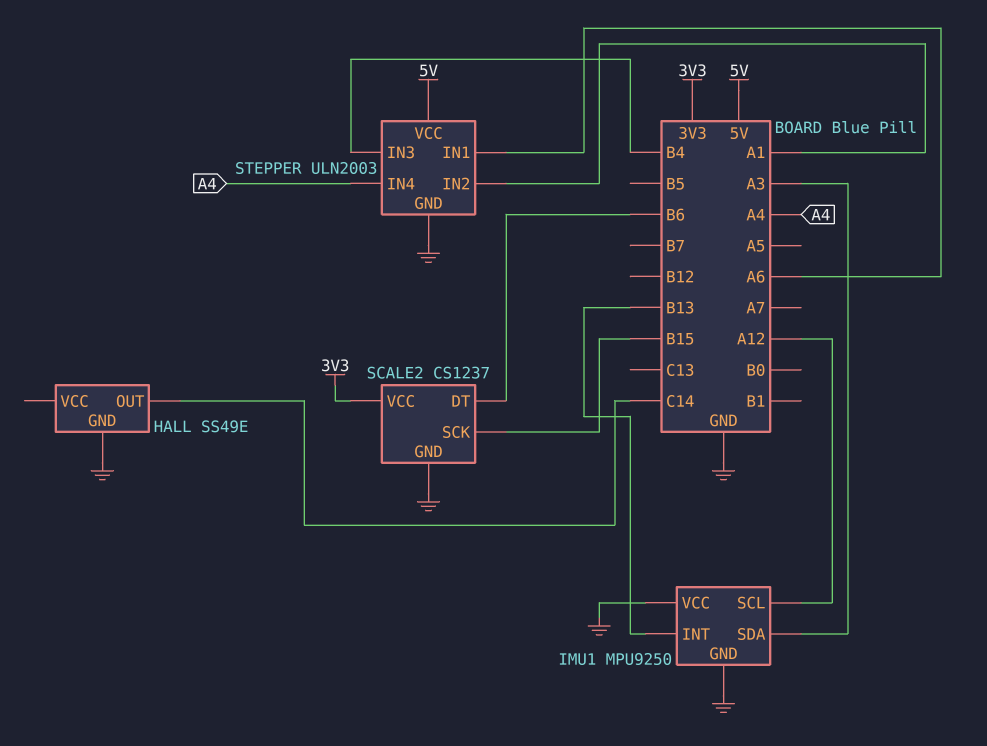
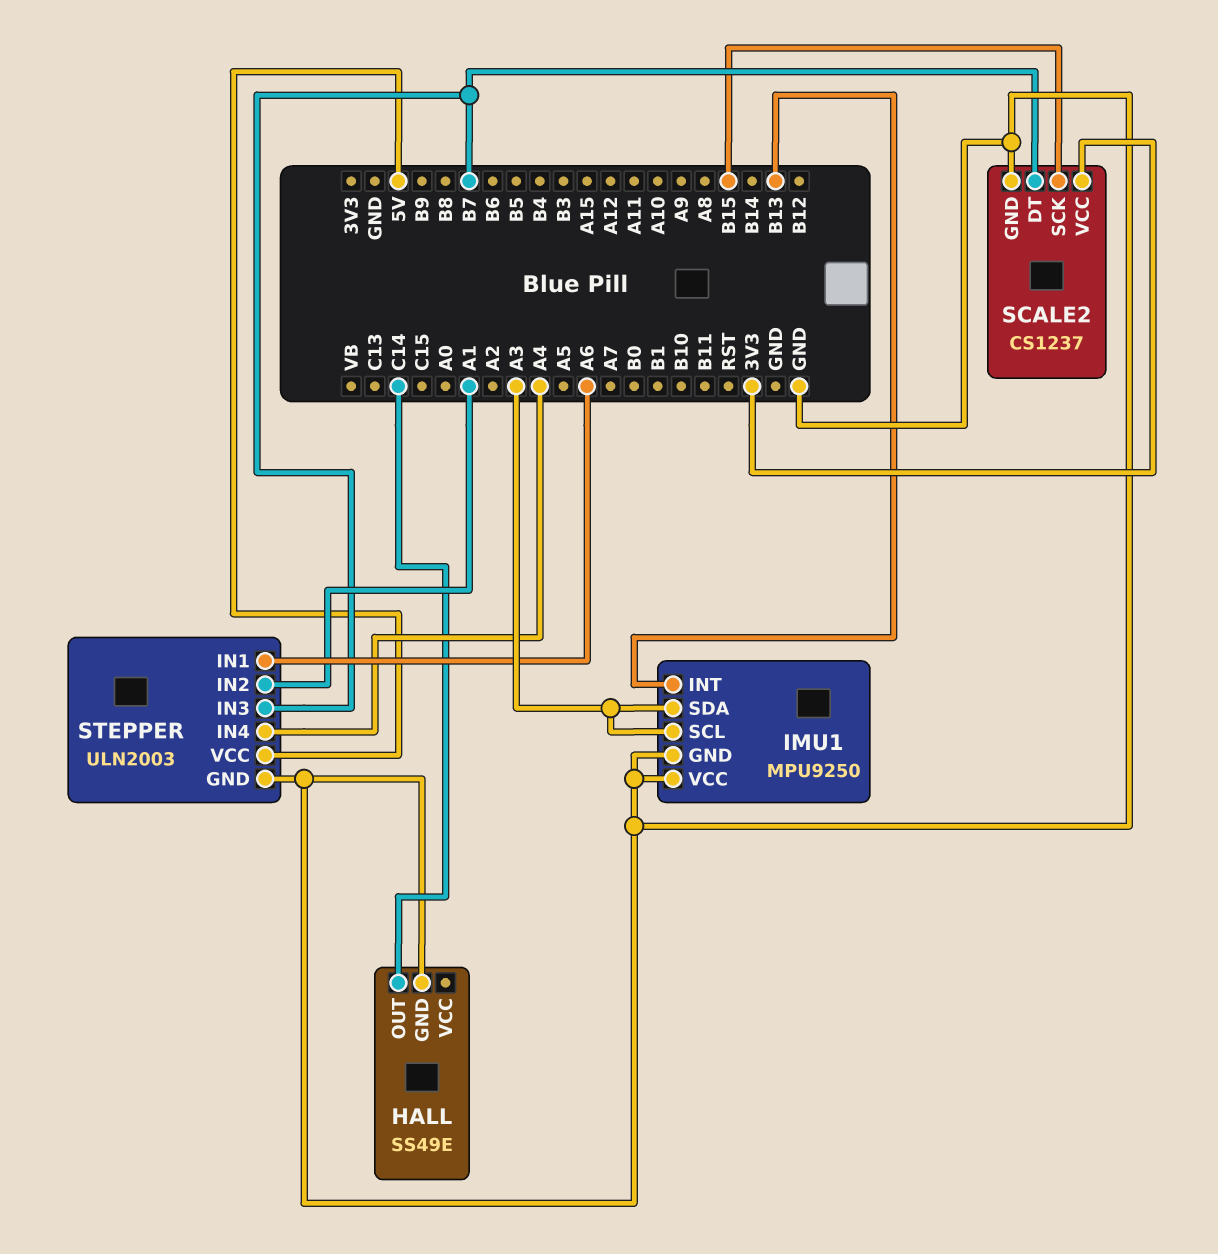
IMU1 pin SCL: A12 -> A3
SCALE2 pin DT: B6 -> B7
STEPPER pin IN3: B4 -> B7

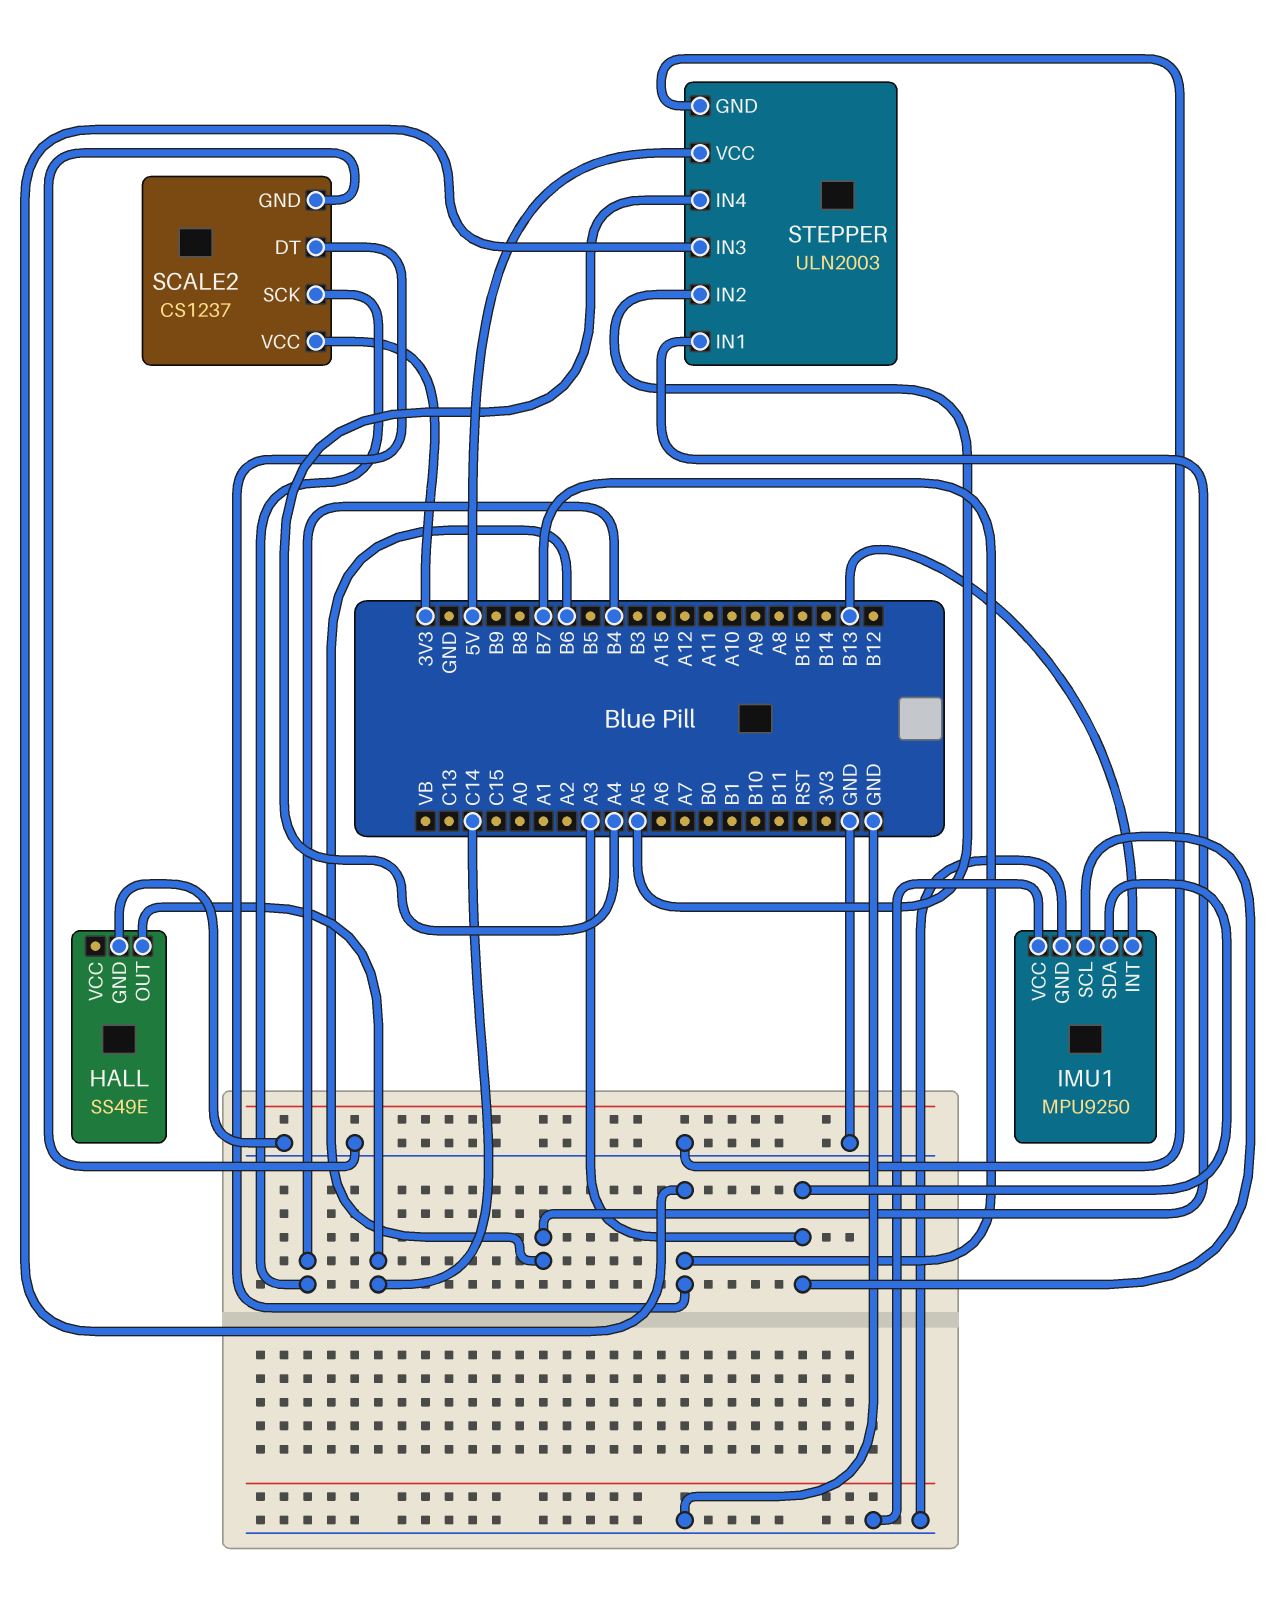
SCALE2 pin SCK: B15 -> B4
STEPPER pin IN1: A6 -> B6
STEPPER pin IN2: A1 -> A5

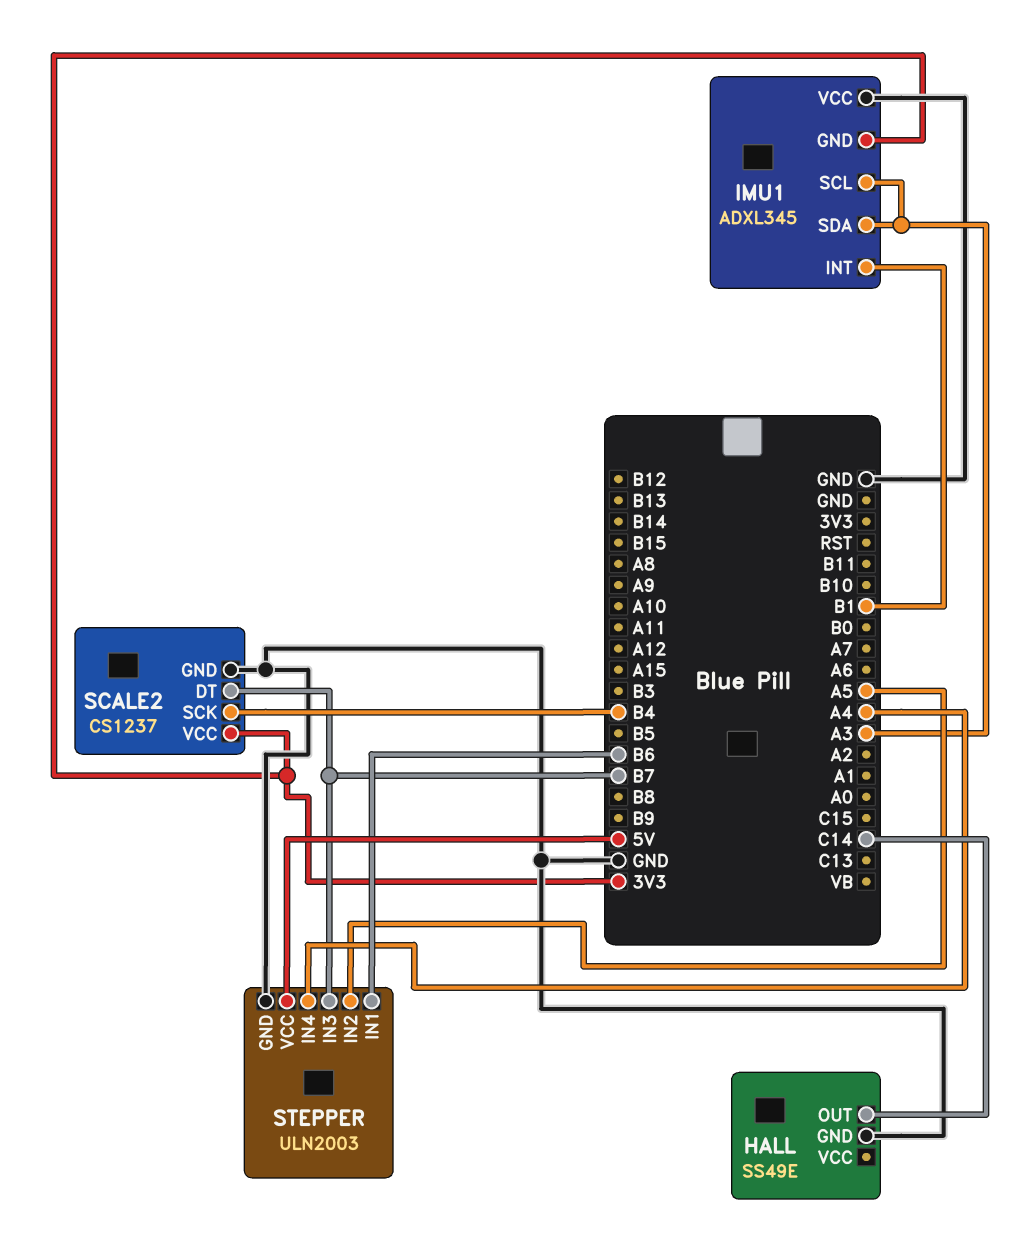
IMU1: MPU9250 -> ADXL345
IMU1 pin GND: GND -> 3V3
IMU1 pin INT: B13 -> B1

